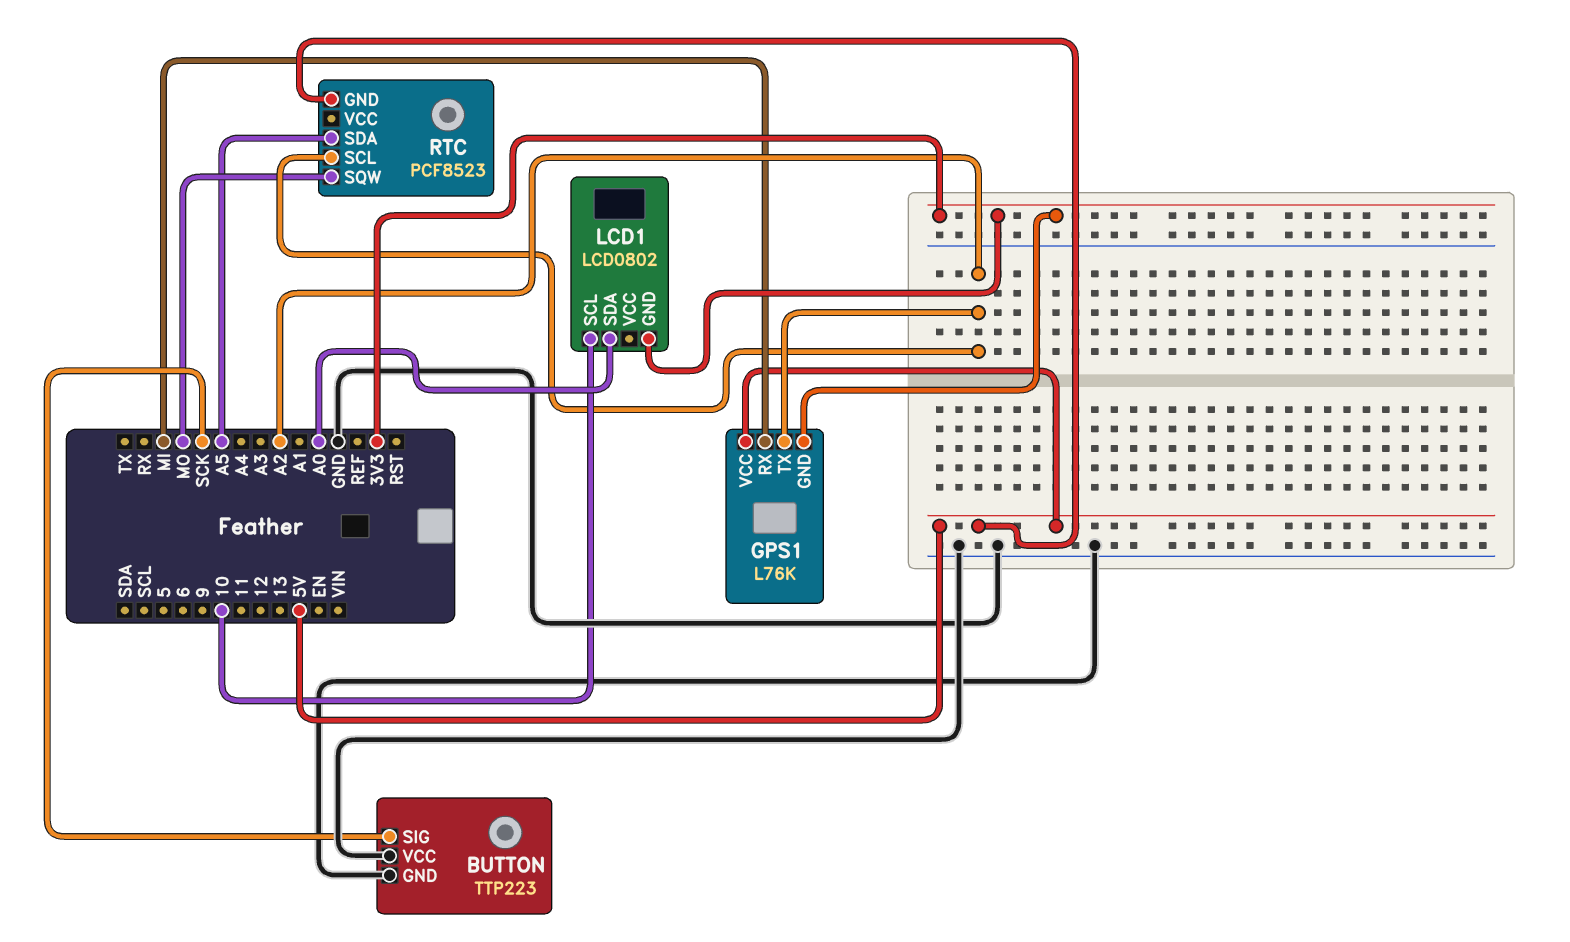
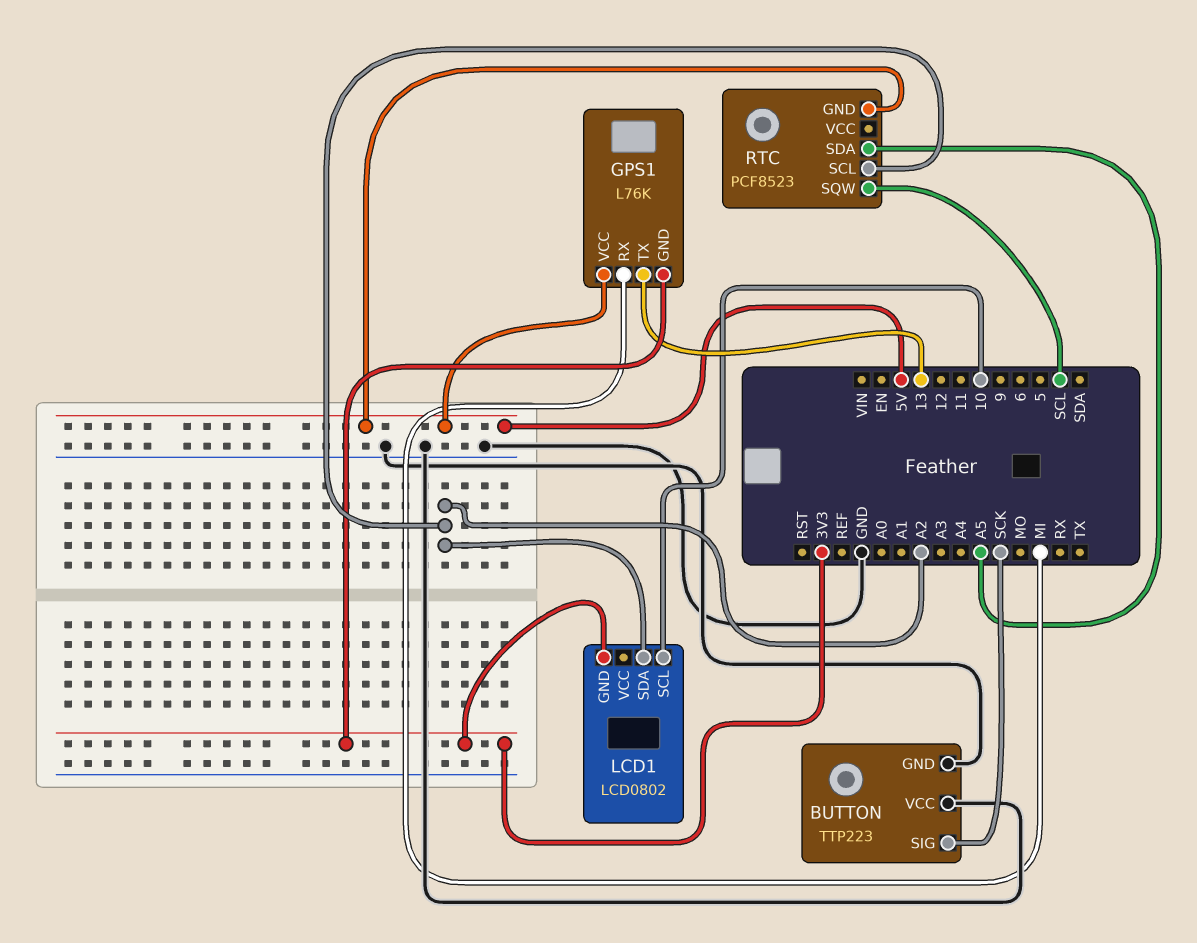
GPS1 pin TX: A2 -> 13
LCD1 pin SDA: A0 -> A2
RTC pin SQW: MO -> SCL

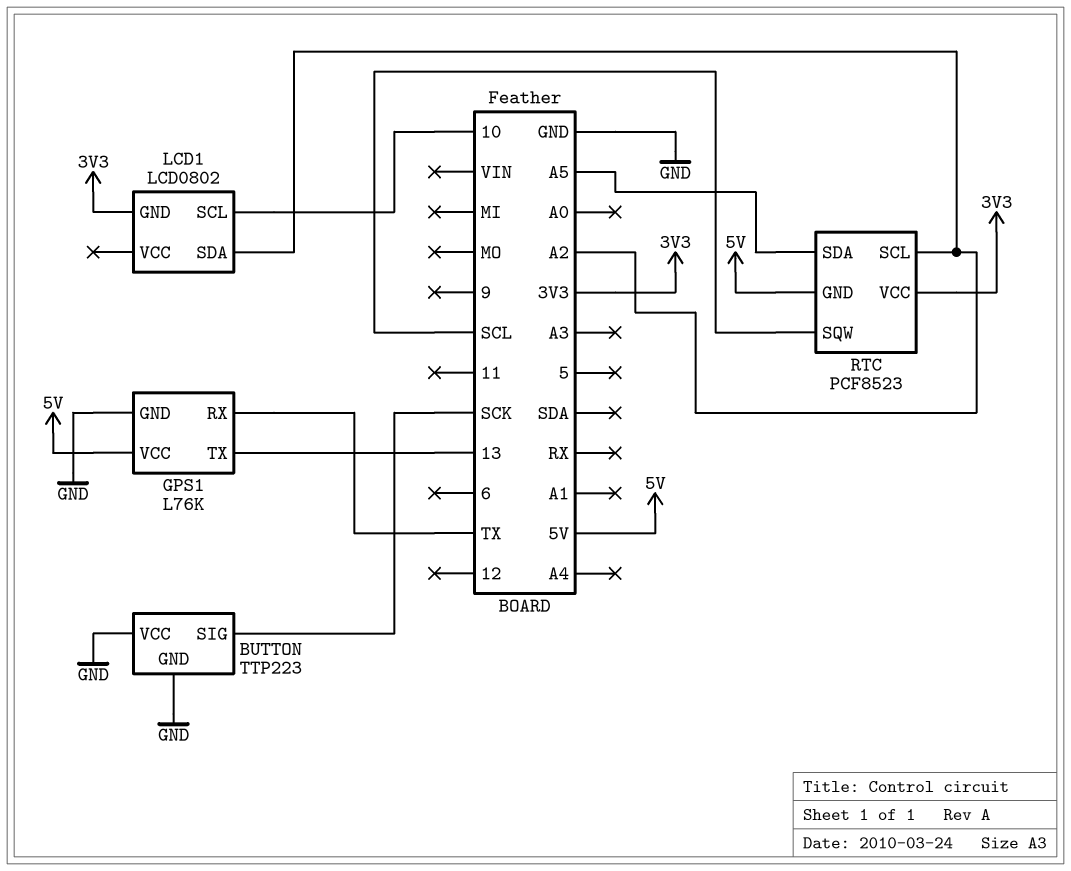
GPS1 pin GND: 3V3 -> GND
GPS1 pin RX: MI -> TX
RTC pin VCC: none -> 3V3

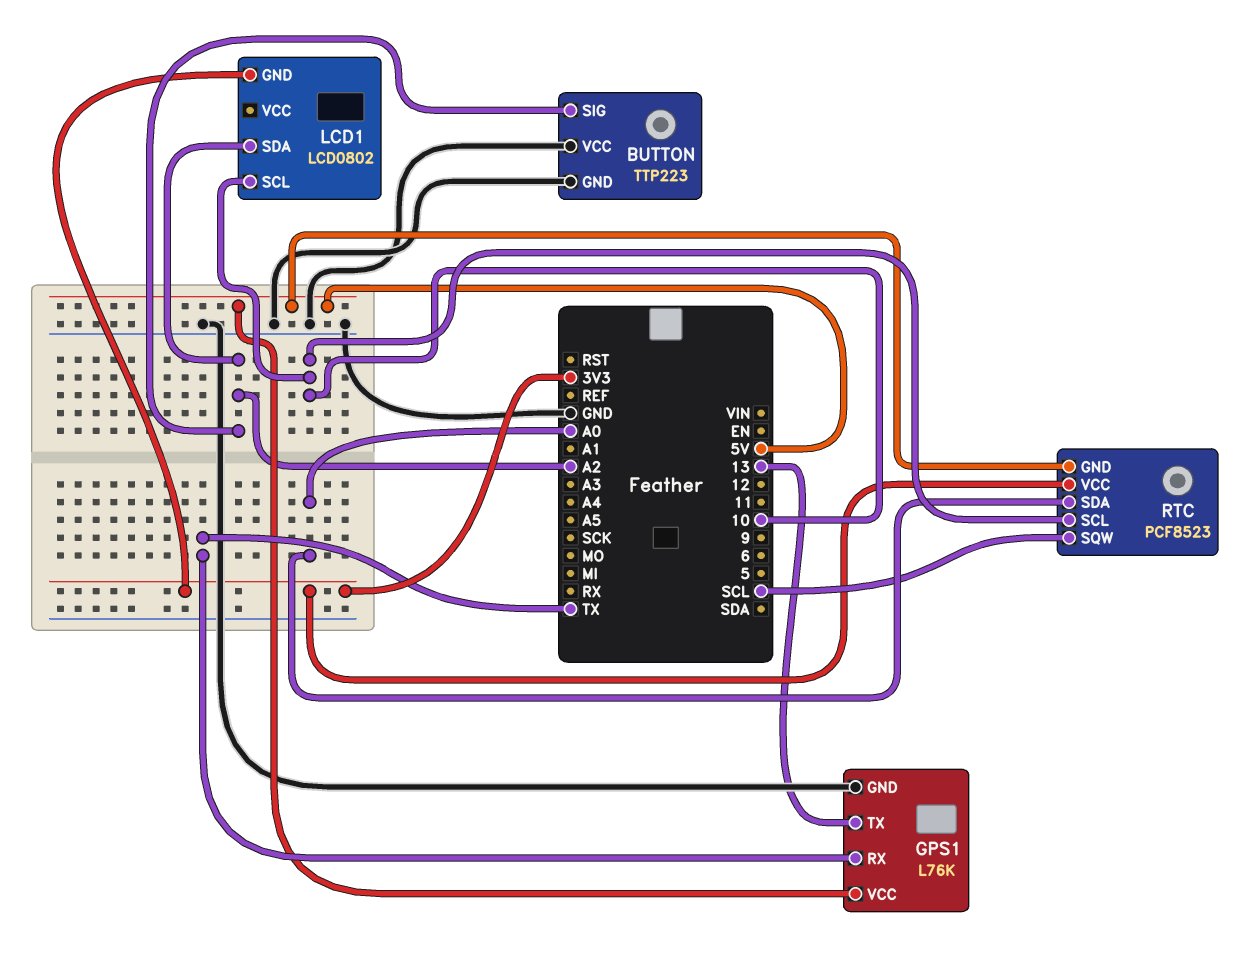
BUTTON pin SIG: SCK -> A2
RTC pin SCL: A2 -> 10
RTC pin SDA: A5 -> A0

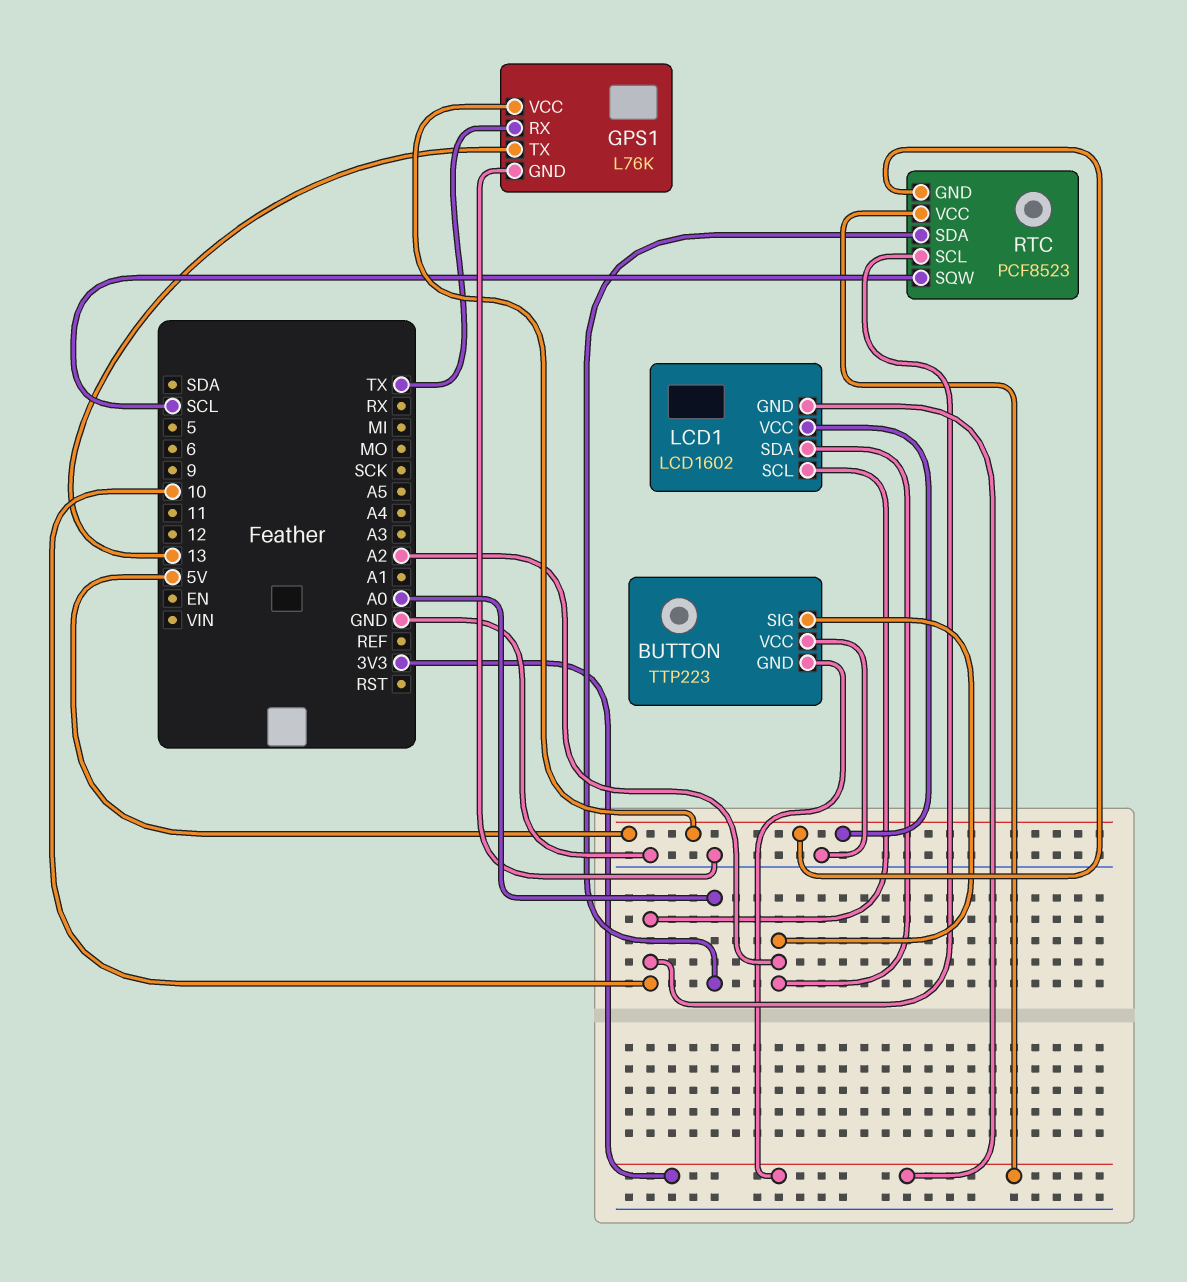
BUTTON pin GND: GND -> 3V3
LCD1: LCD0802 -> LCD1602
LCD1 pin VCC: none -> 5V

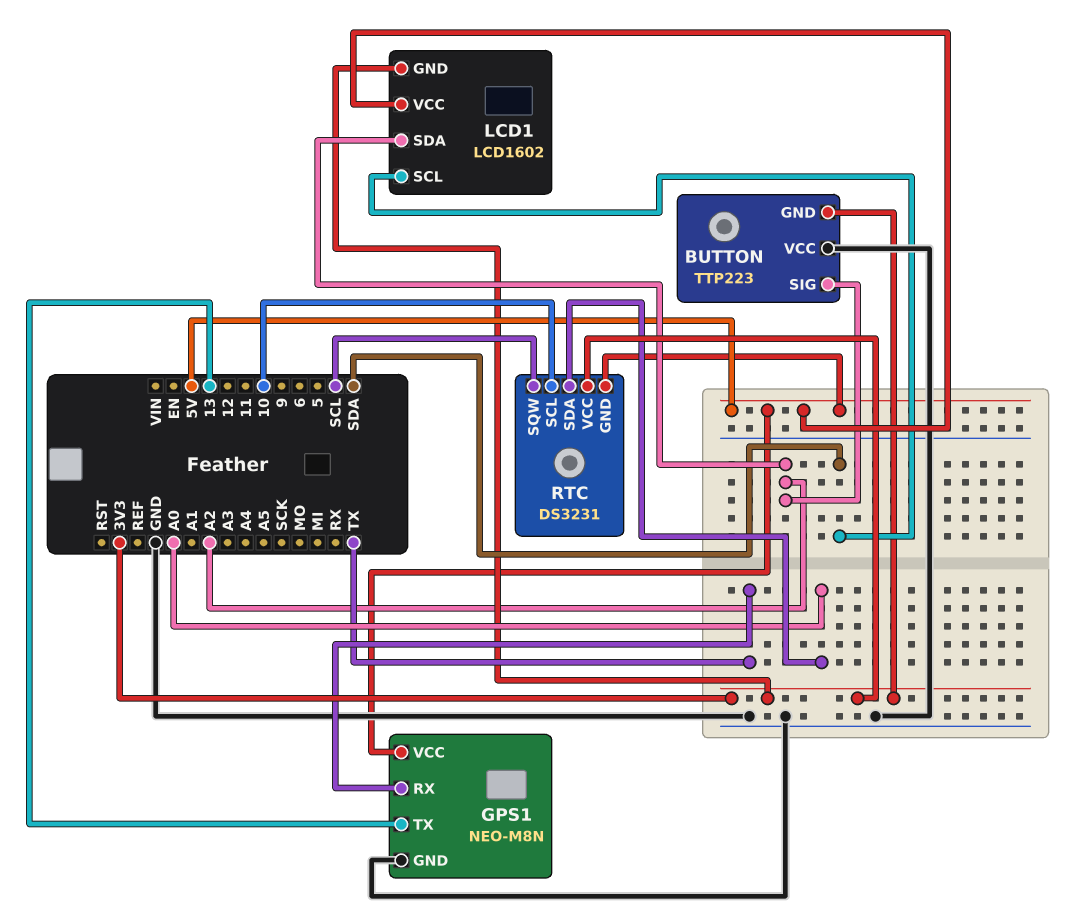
GPS1: L76K -> NEO-M8N
LCD1 pin SCL: 10 -> SDA
RTC: PCF8523 -> DS3231

